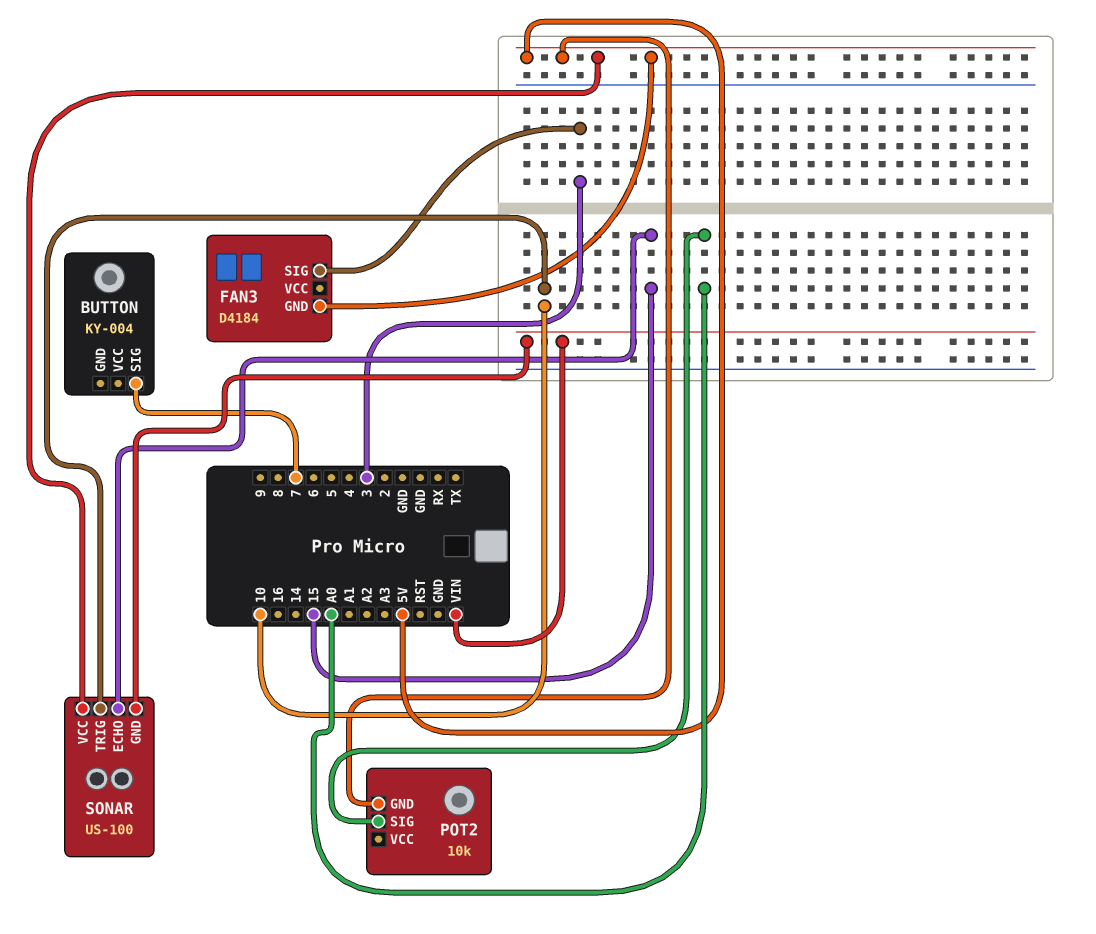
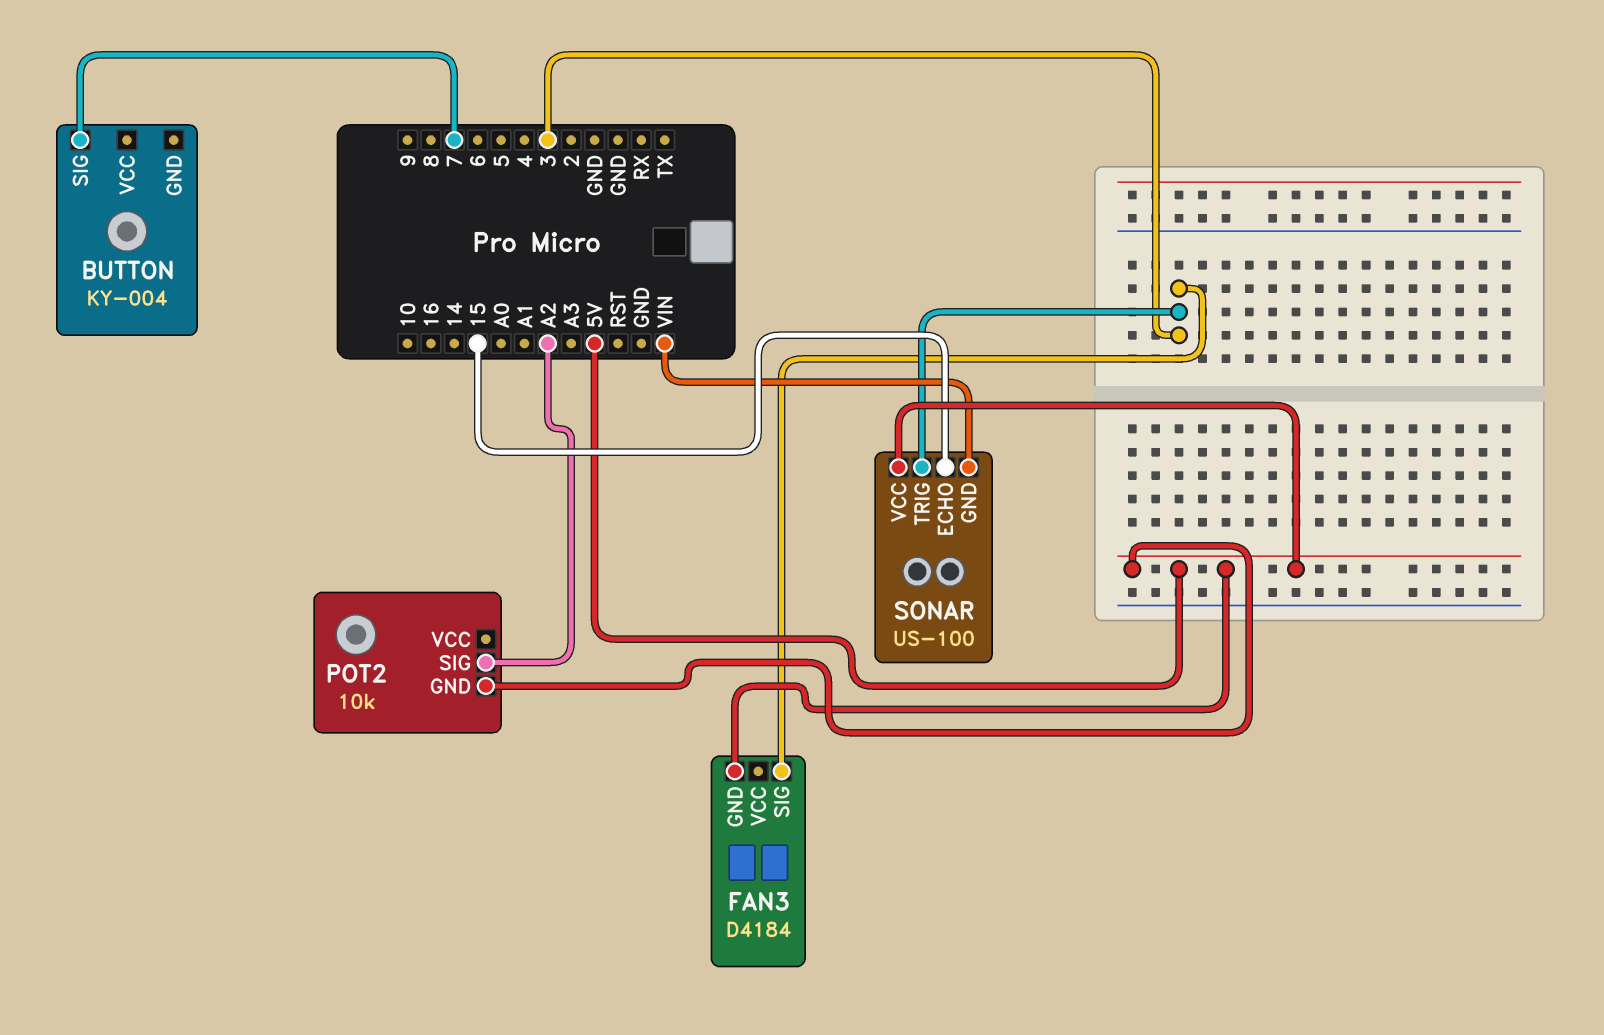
POT2 pin SIG: A0 -> A2
SONAR pin TRIG: 10 -> 3

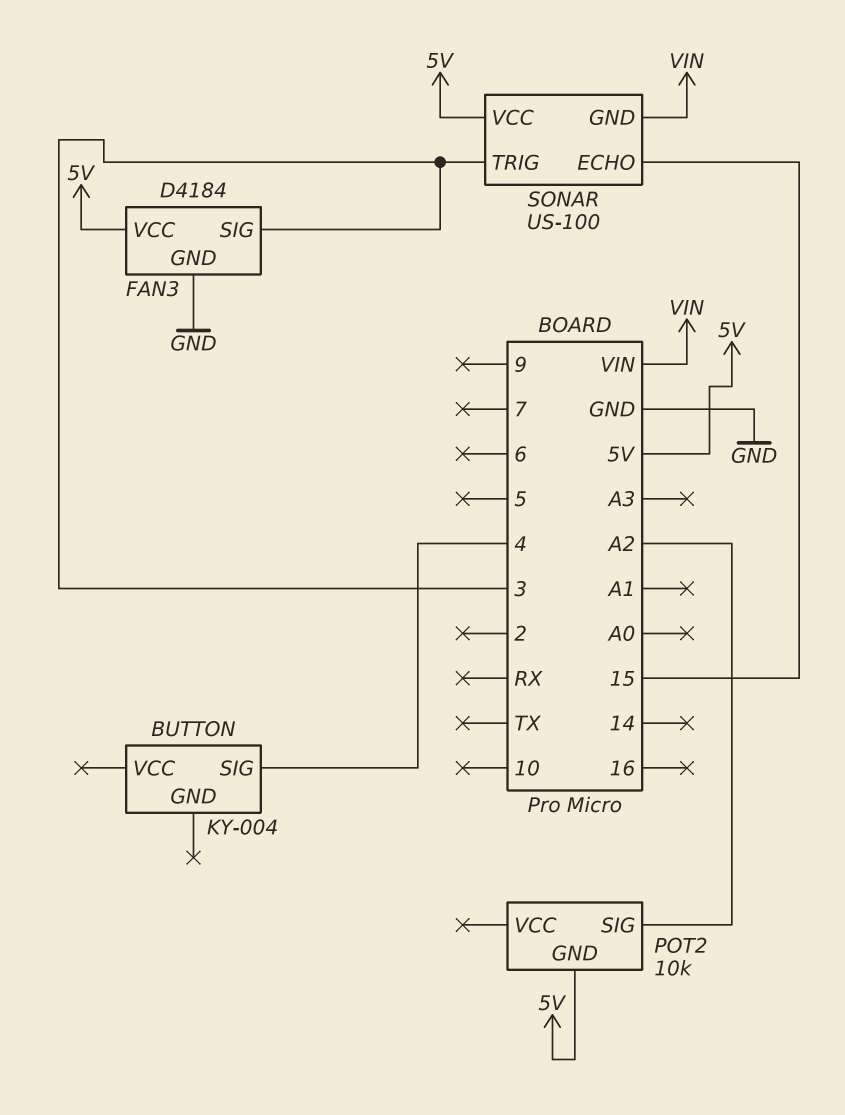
BUTTON pin SIG: 7 -> 4
FAN3 pin GND: 5V -> GND
FAN3 pin VCC: none -> 5V

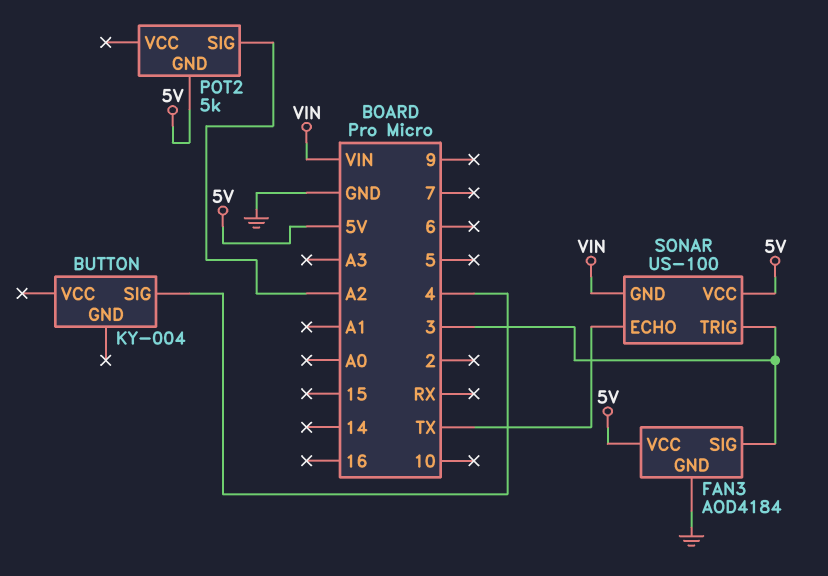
FAN3: D4184 -> AOD4184
POT2: 10k -> 5k
SONAR pin ECHO: 15 -> TX

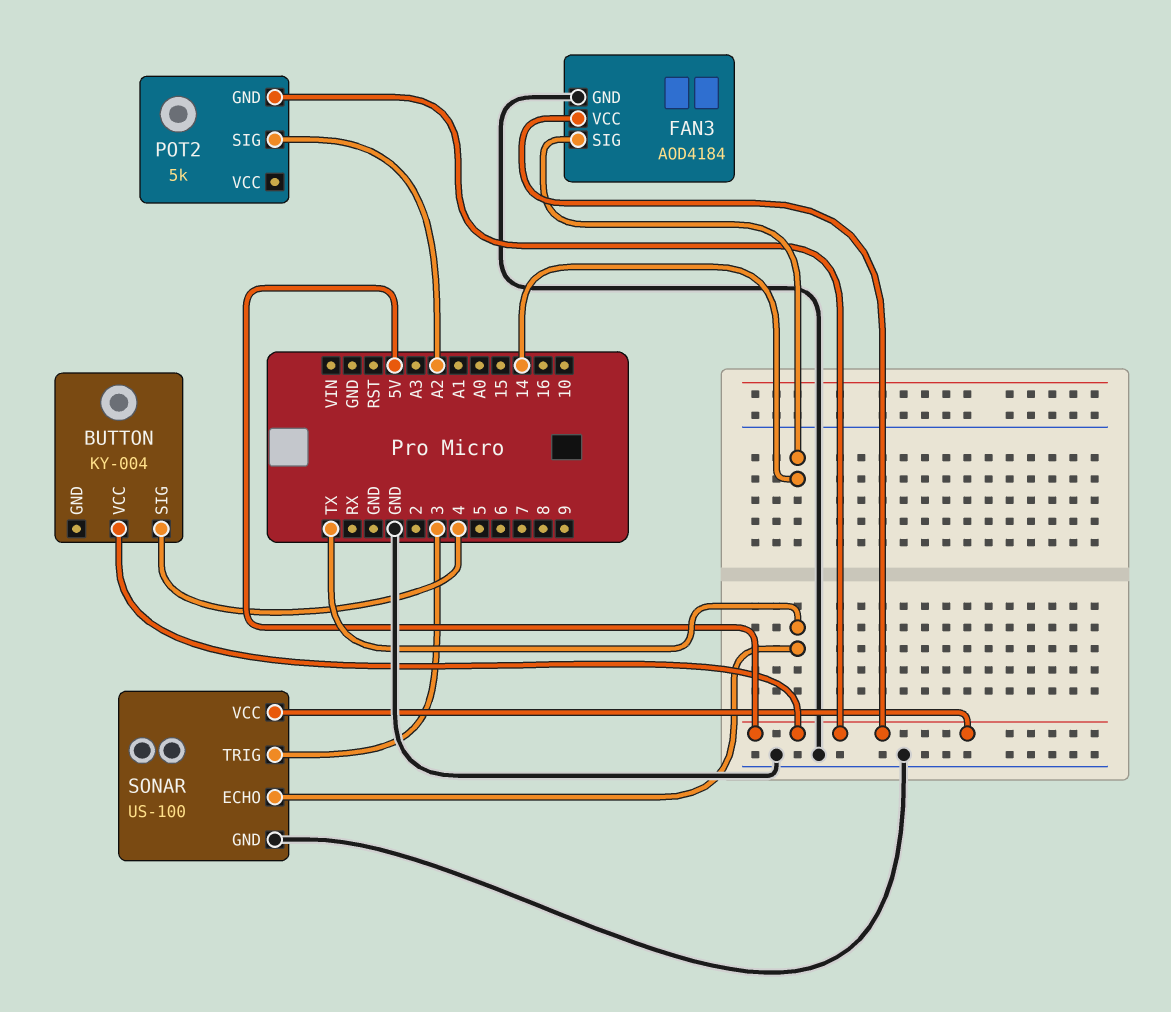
BUTTON pin VCC: none -> 5V
FAN3 pin SIG: 3 -> 14
SONAR pin GND: VIN -> GND

